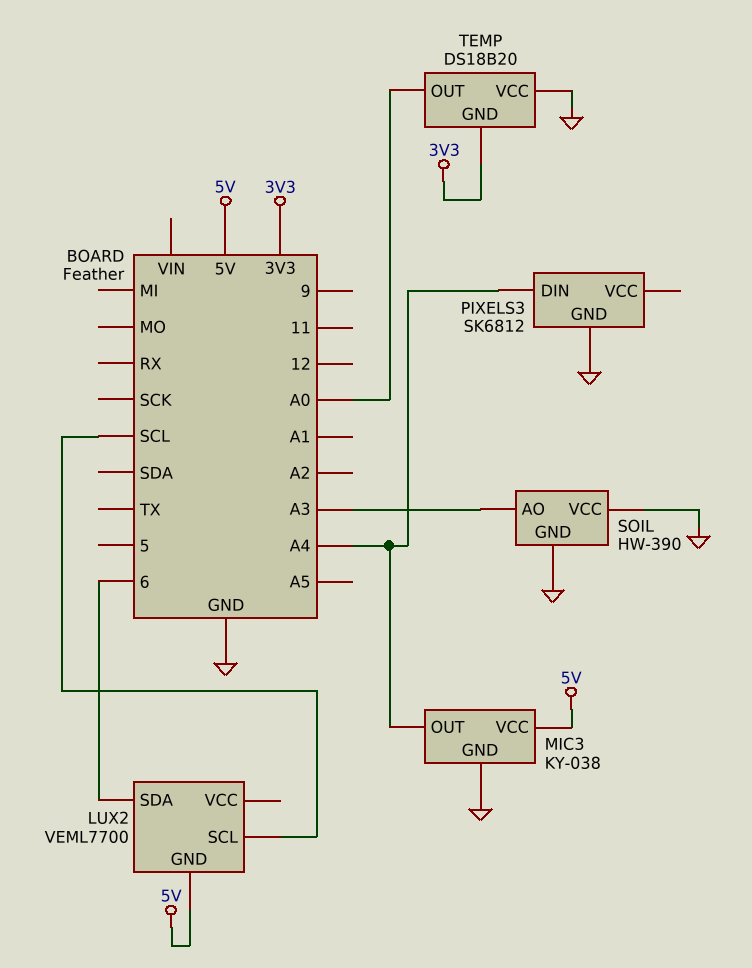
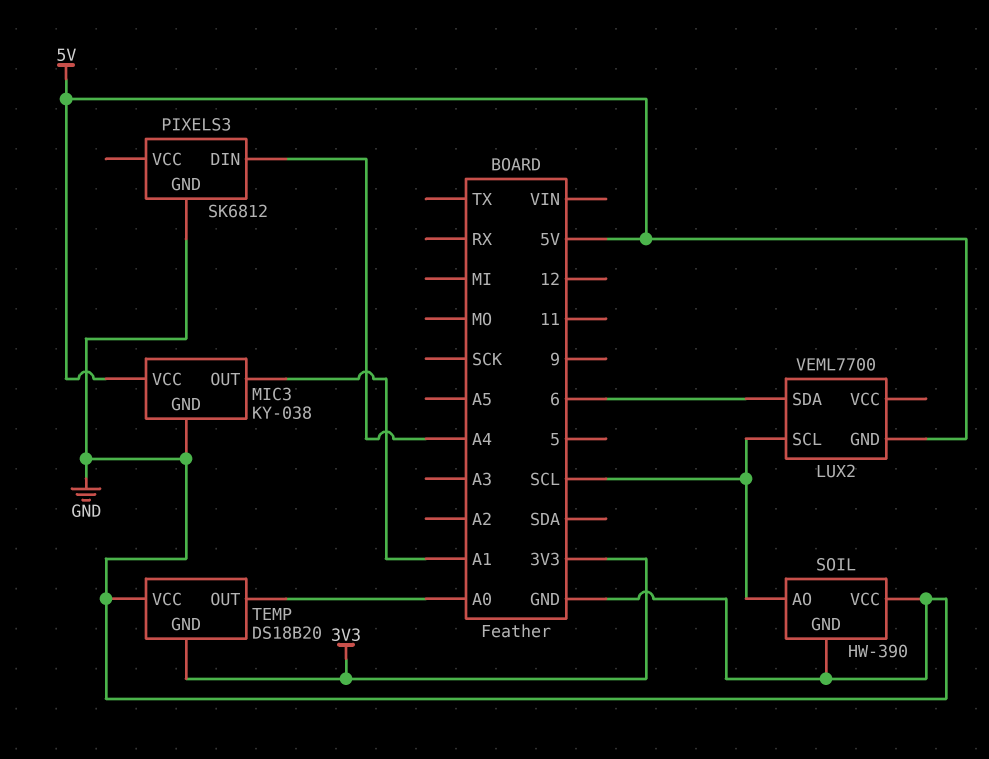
MIC3 pin OUT: A4 -> A1
SOIL pin AO: A3 -> SCL

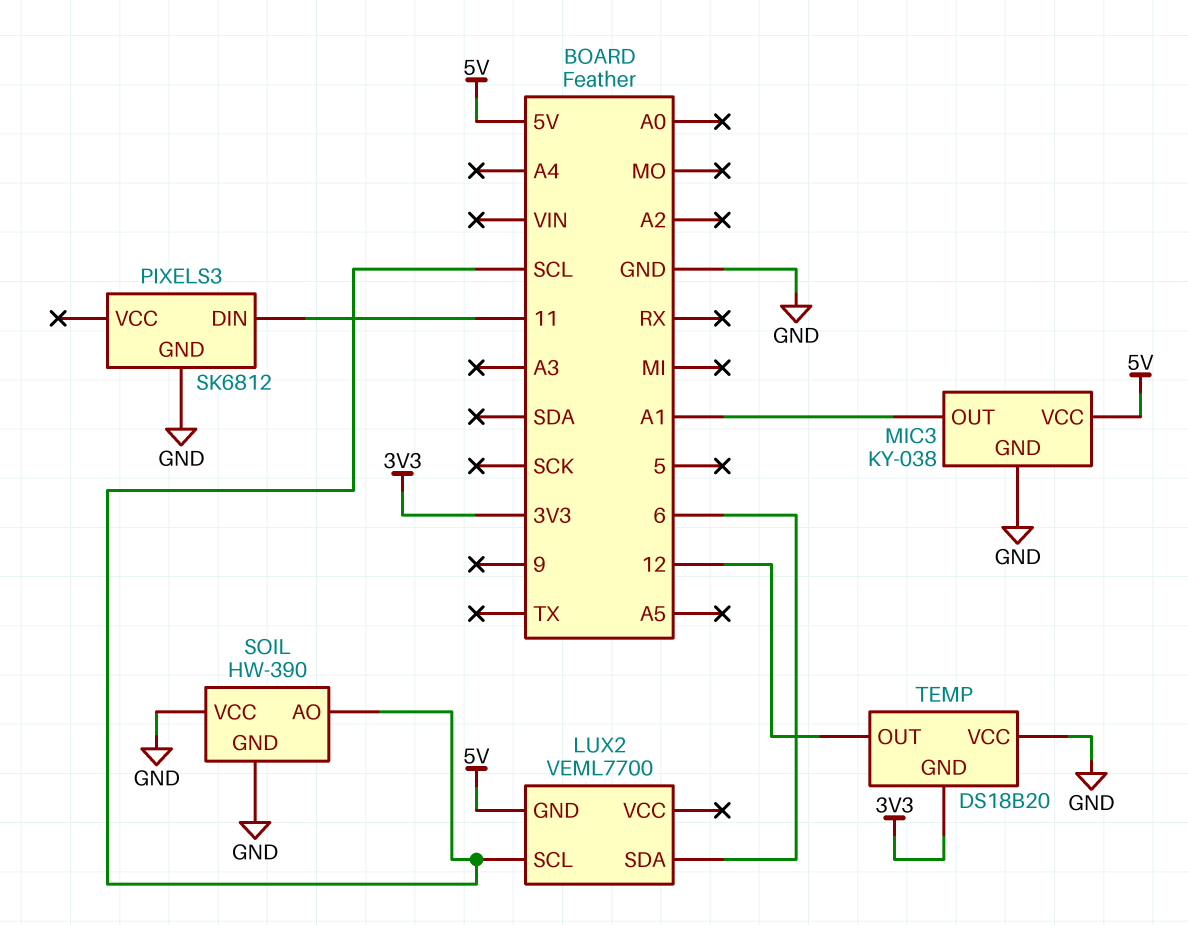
PIXELS3 pin DIN: A4 -> 11
TEMP pin OUT: A0 -> 12

